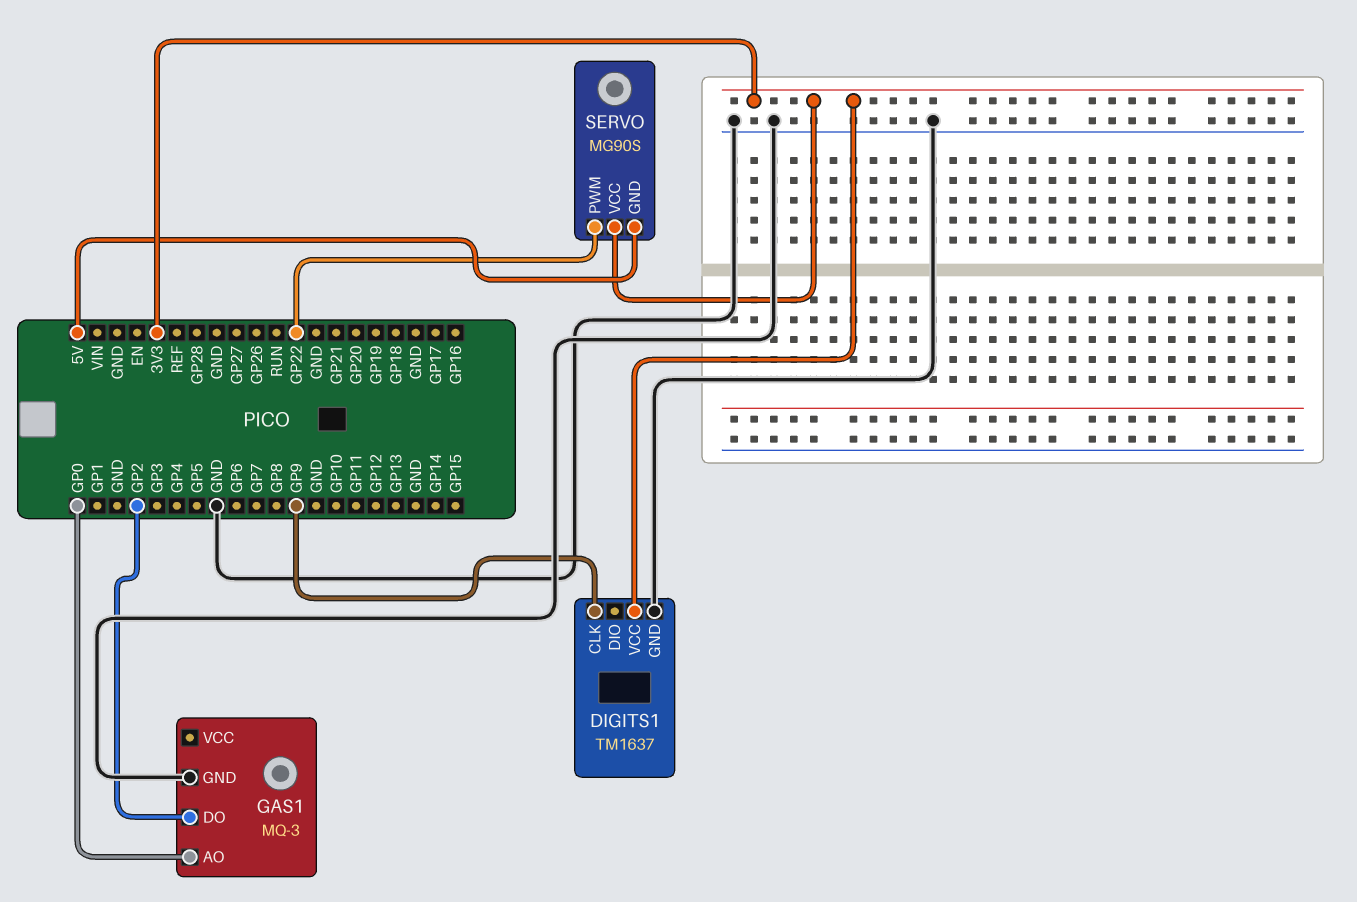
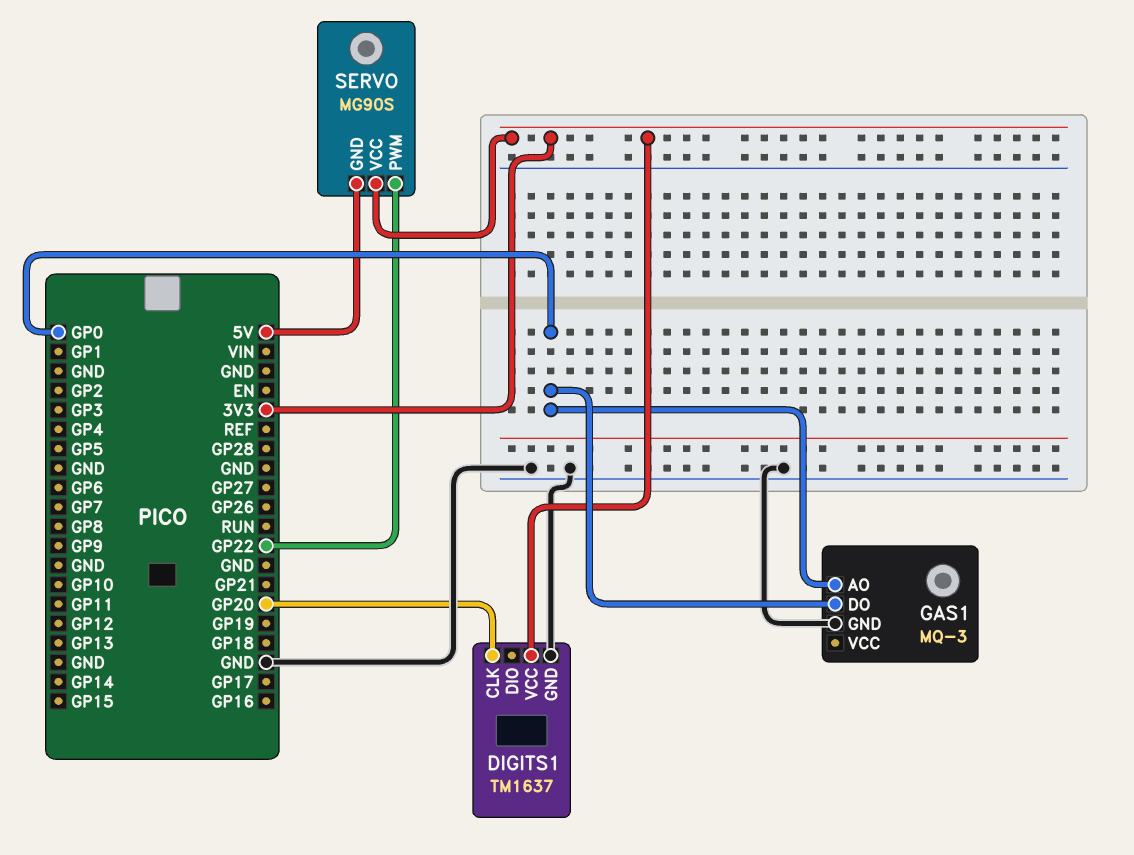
DIGITS1 pin CLK: GP9 -> GP20
GAS1 pin DO: GP2 -> GP0

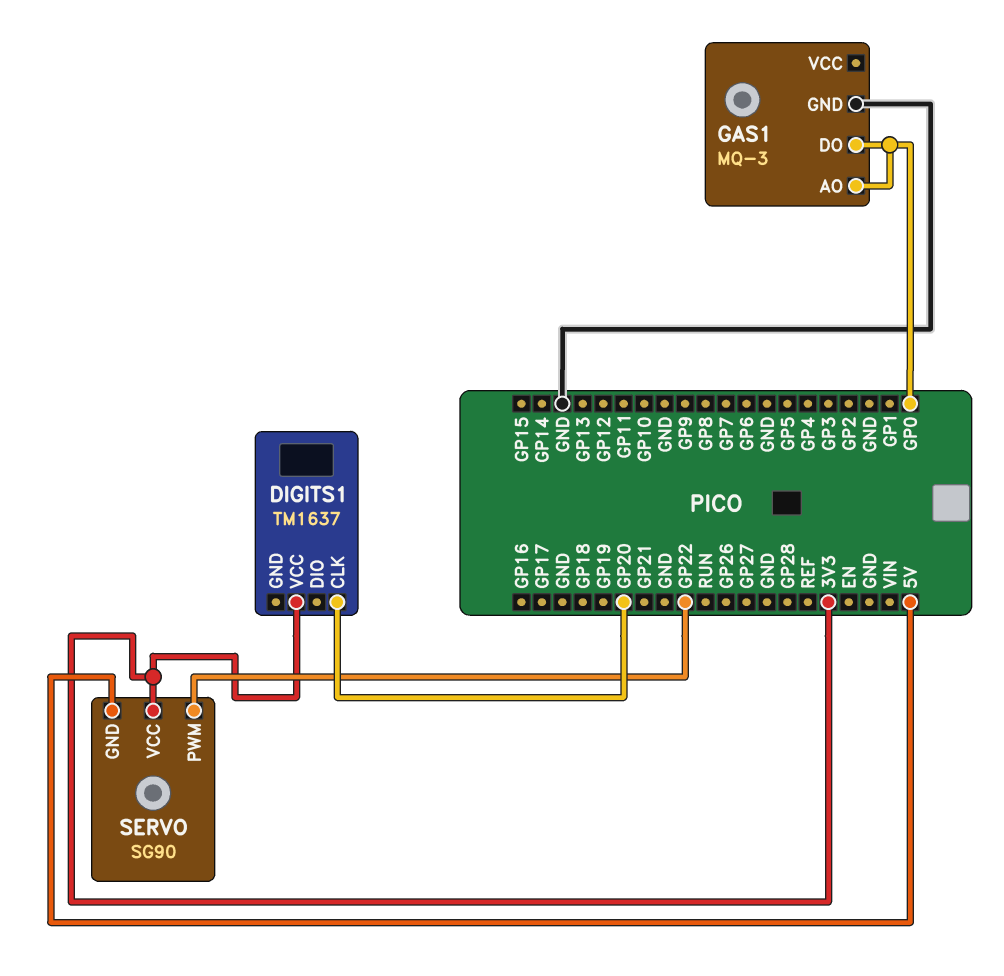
DIGITS1 pin GND: GND -> none
SERVO: MG90S -> SG90

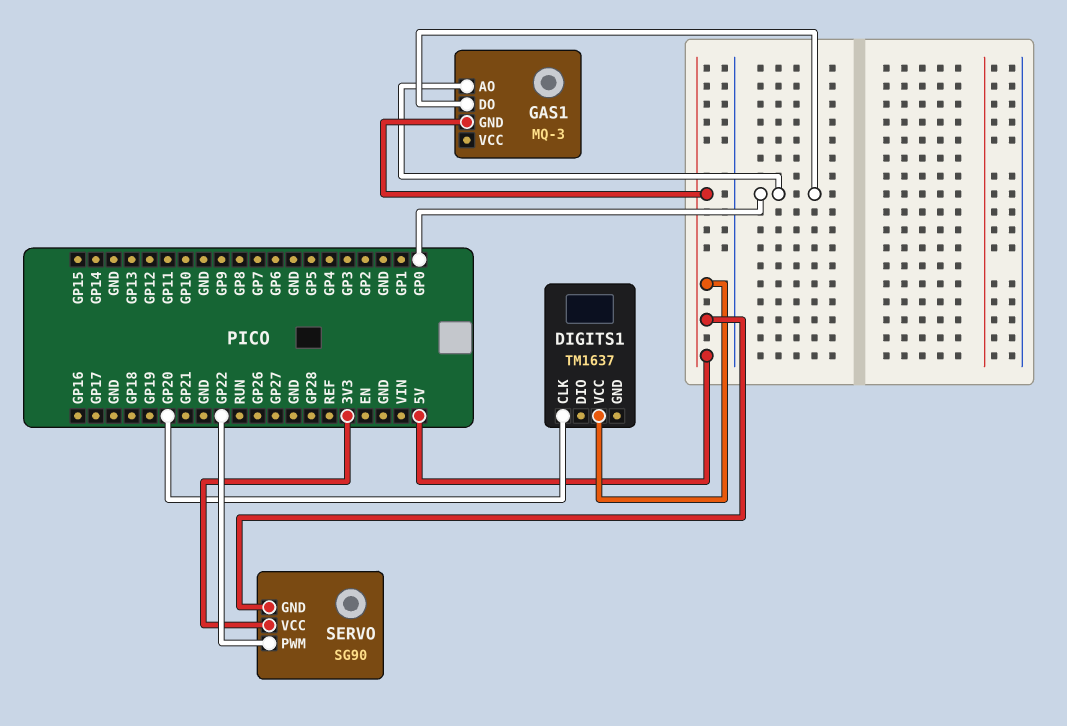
DIGITS1 pin VCC: 3V3 -> 5V
GAS1 pin GND: GND -> 5V

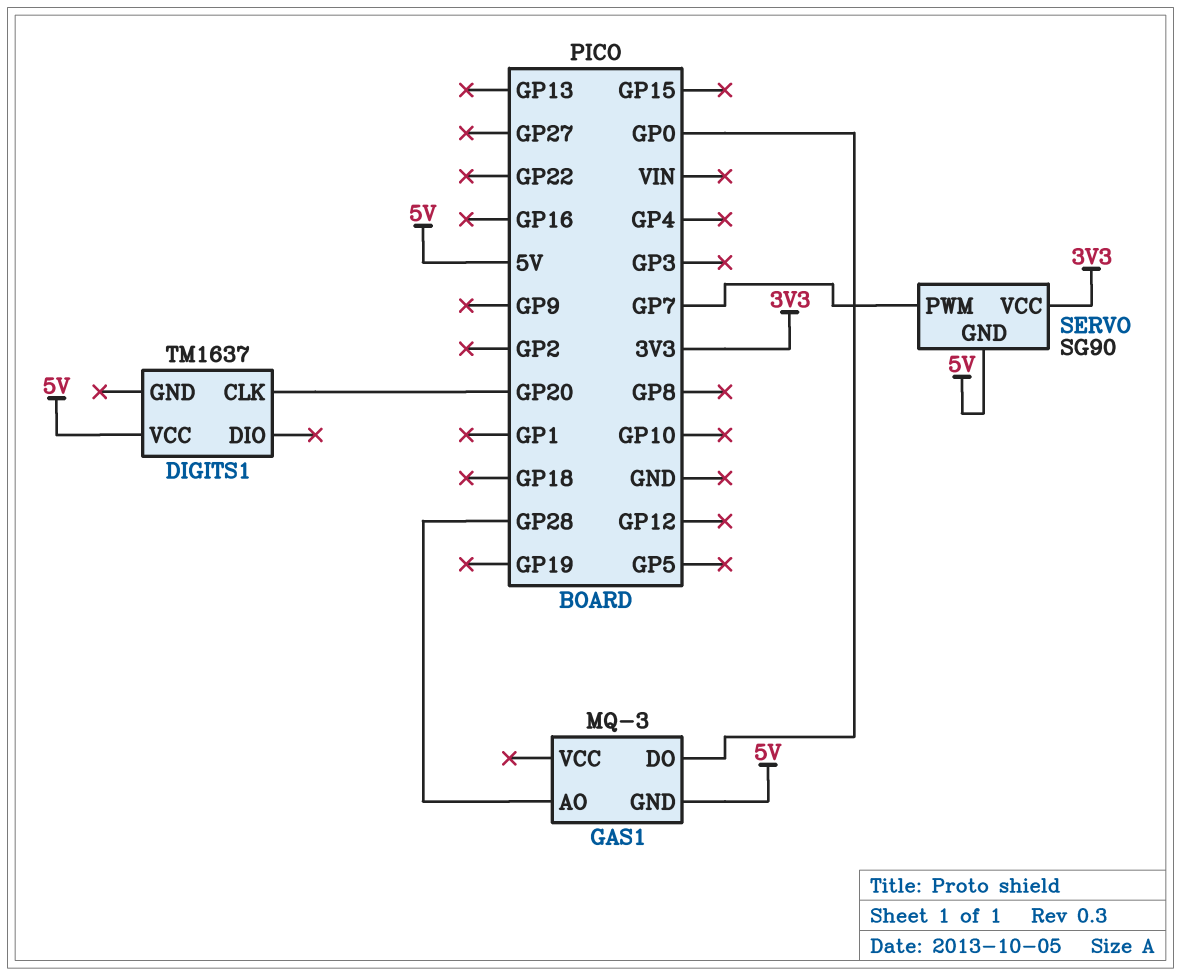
GAS1 pin AO: GP0 -> GP28
SERVO pin PWM: GP22 -> GP7

